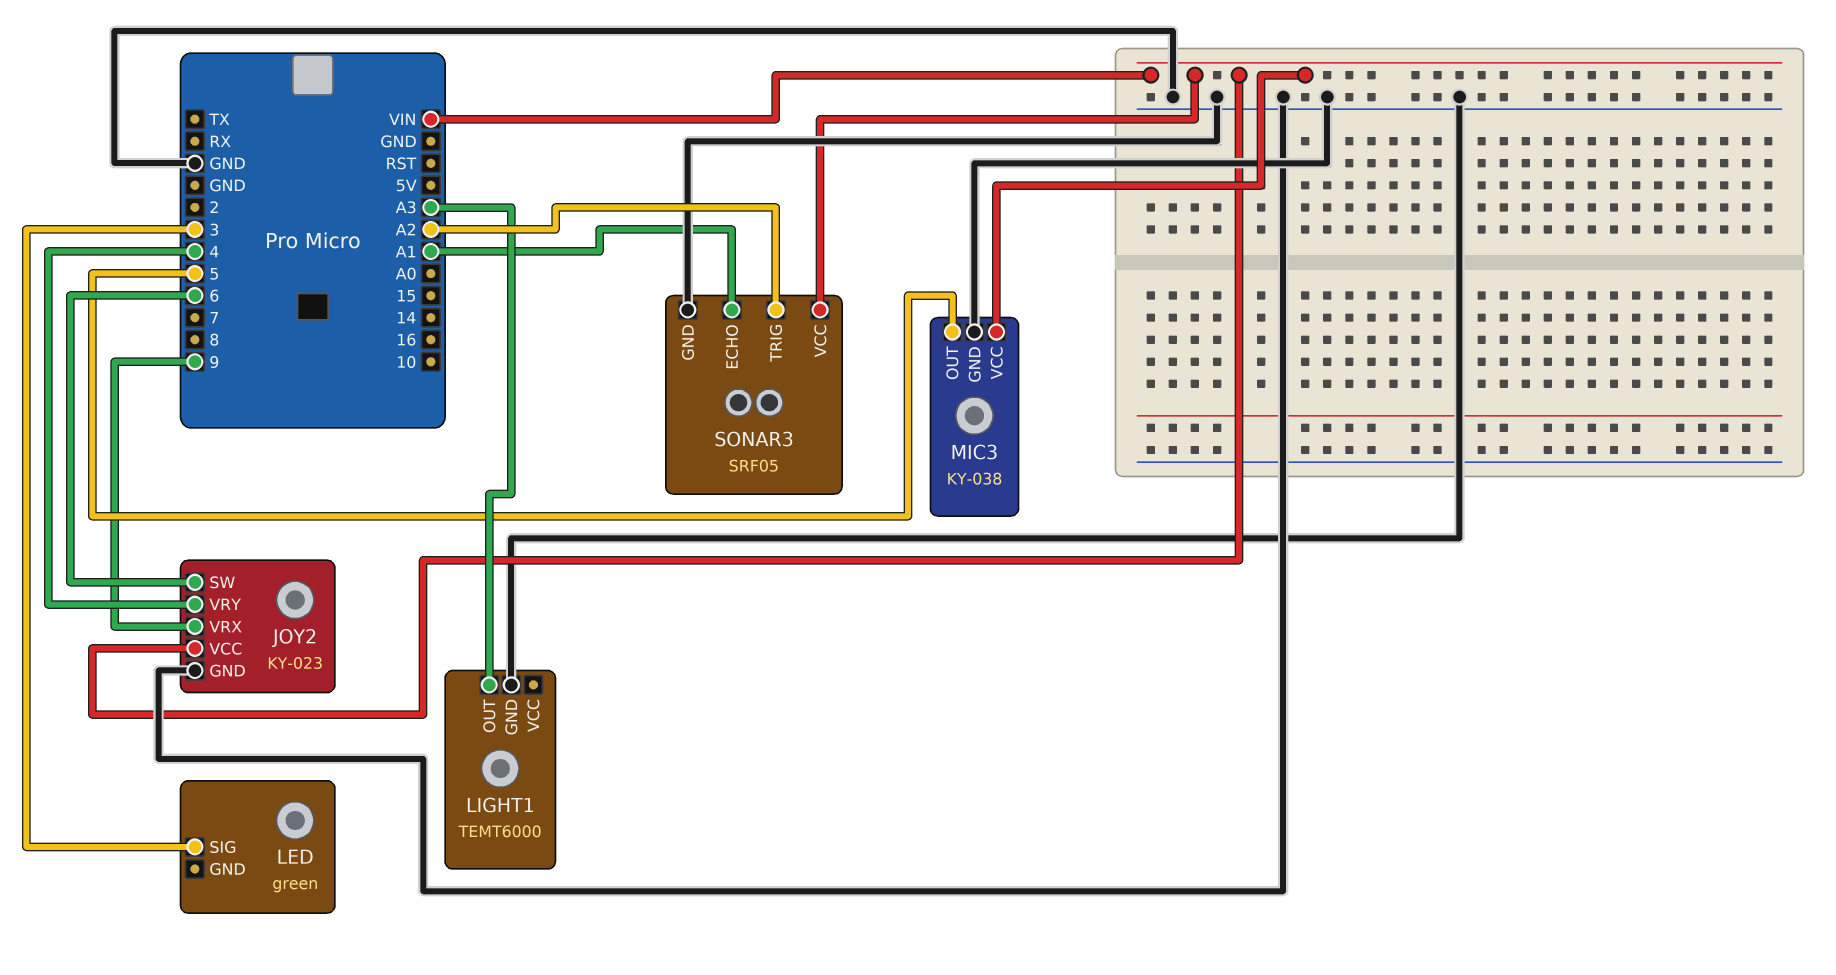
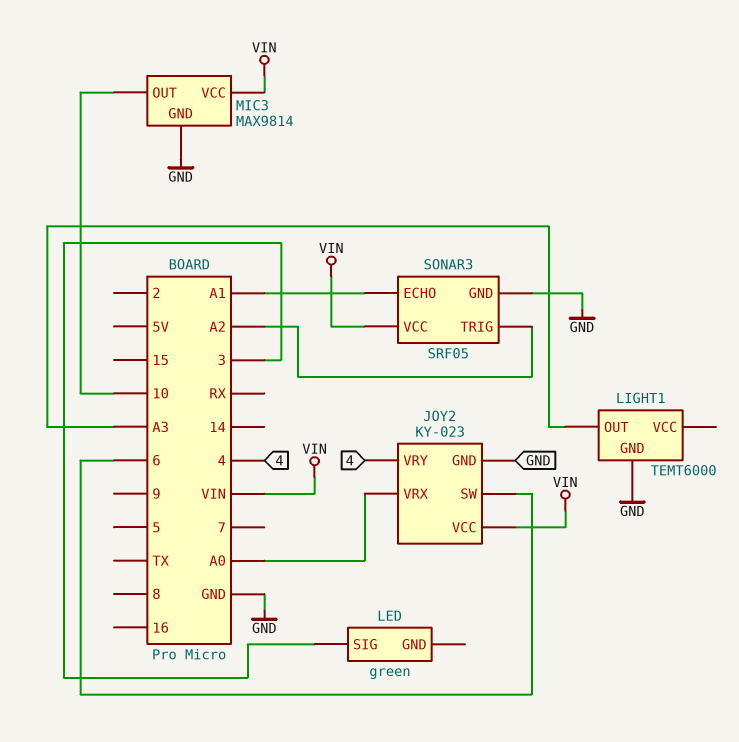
JOY2 pin VRX: 9 -> A0
MIC3: KY-038 -> MAX9814
MIC3 pin OUT: 5 -> 10

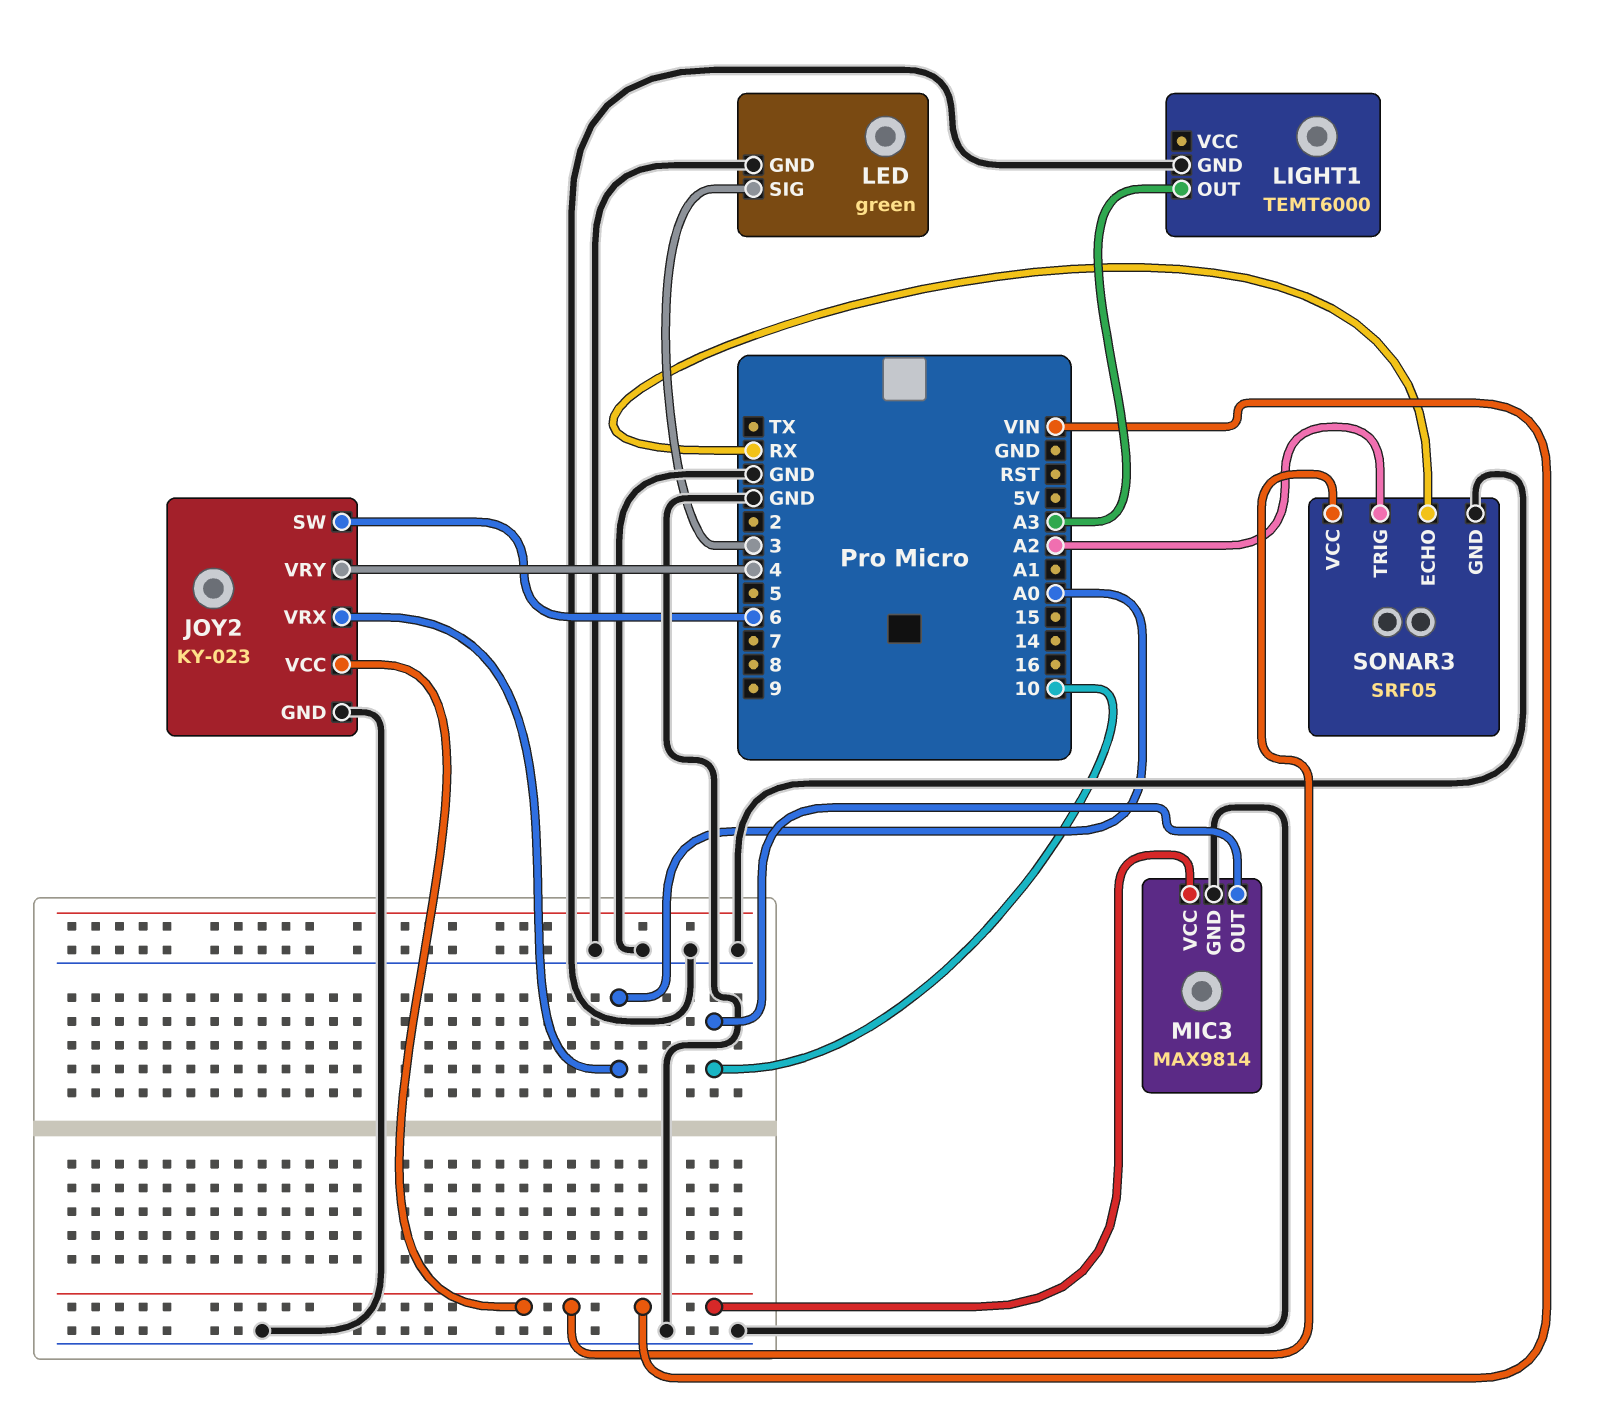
LED pin GND: none -> GND
SONAR3 pin ECHO: A1 -> RX

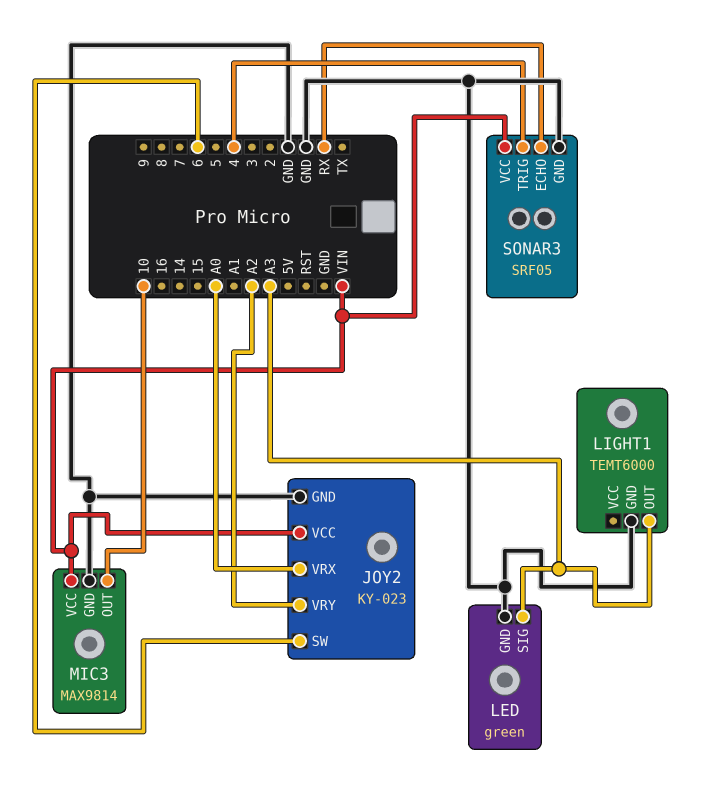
JOY2 pin VRY: 4 -> A2
LED pin SIG: 3 -> A3
SONAR3 pin TRIG: A2 -> 4

